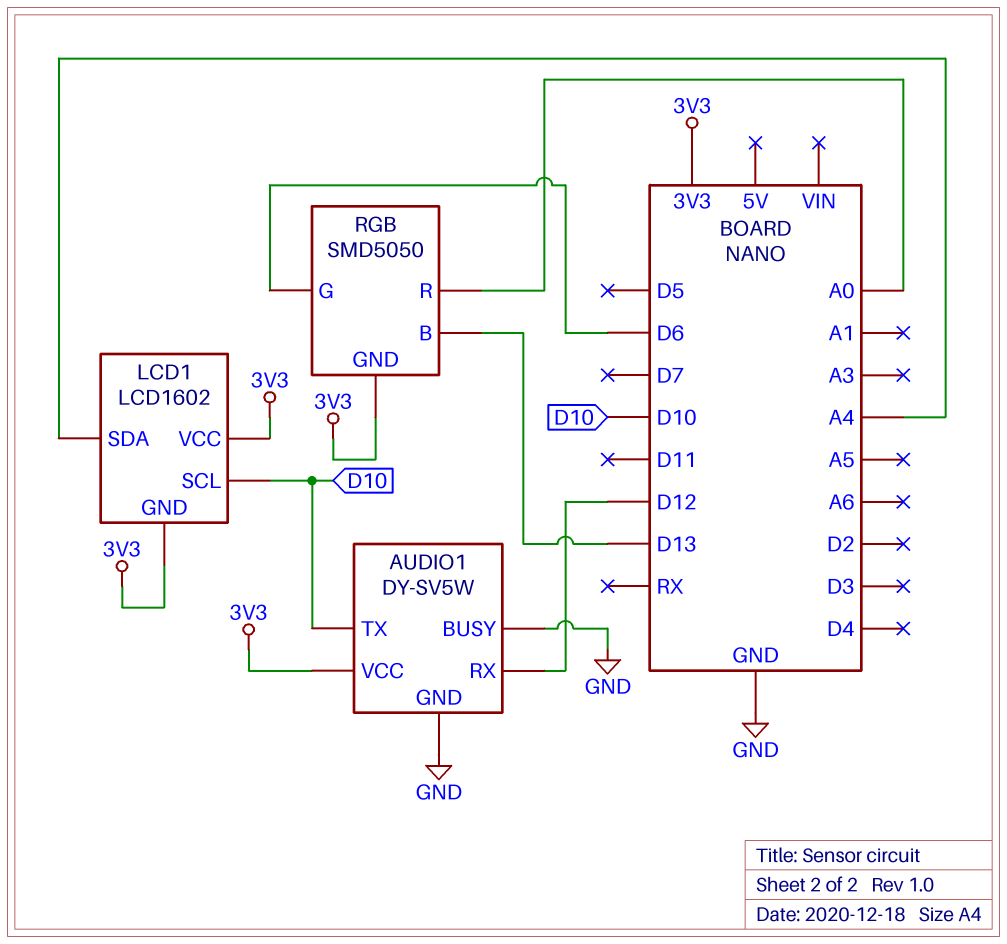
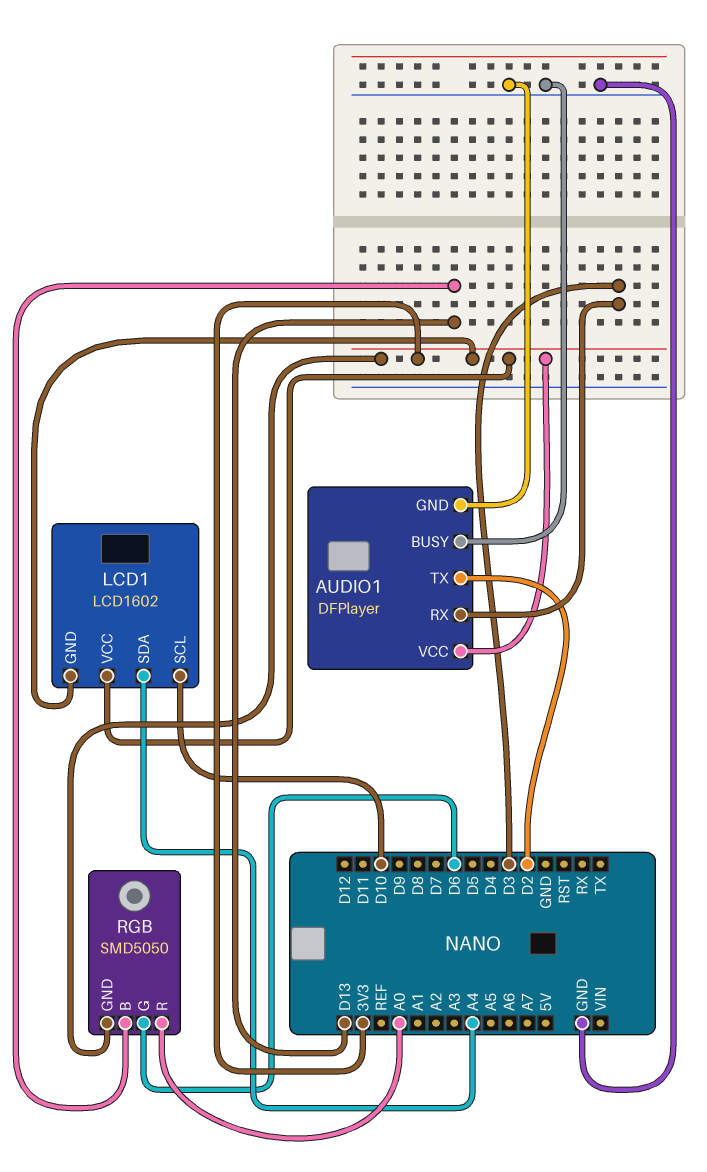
AUDIO1: DY-SV5W -> DFPlayer
AUDIO1 pin RX: D12 -> D3
AUDIO1 pin TX: D10 -> D2

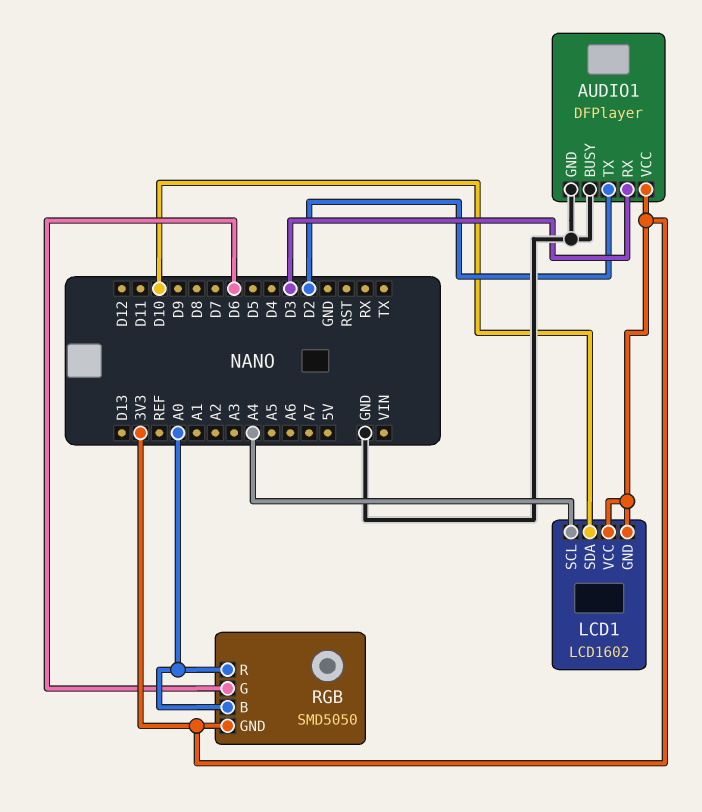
LCD1 pin SCL: D10 -> A4
LCD1 pin SDA: A4 -> D10
RGB pin B: D13 -> A0

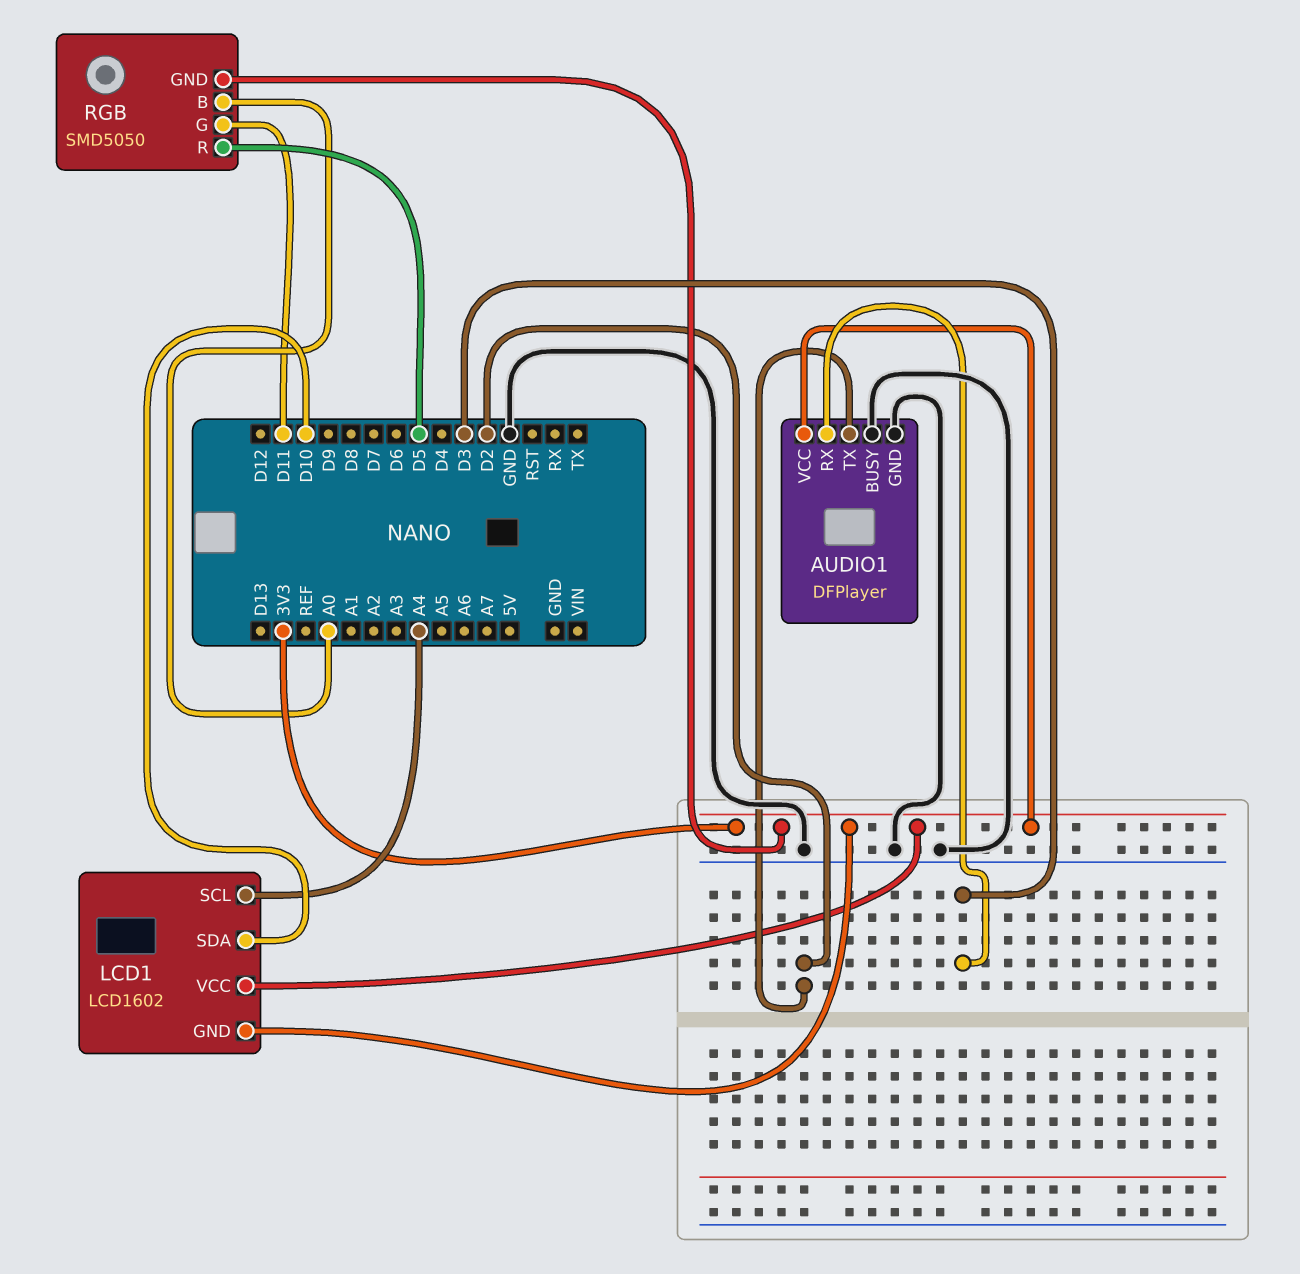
RGB pin G: D6 -> D11
RGB pin R: A0 -> D5

